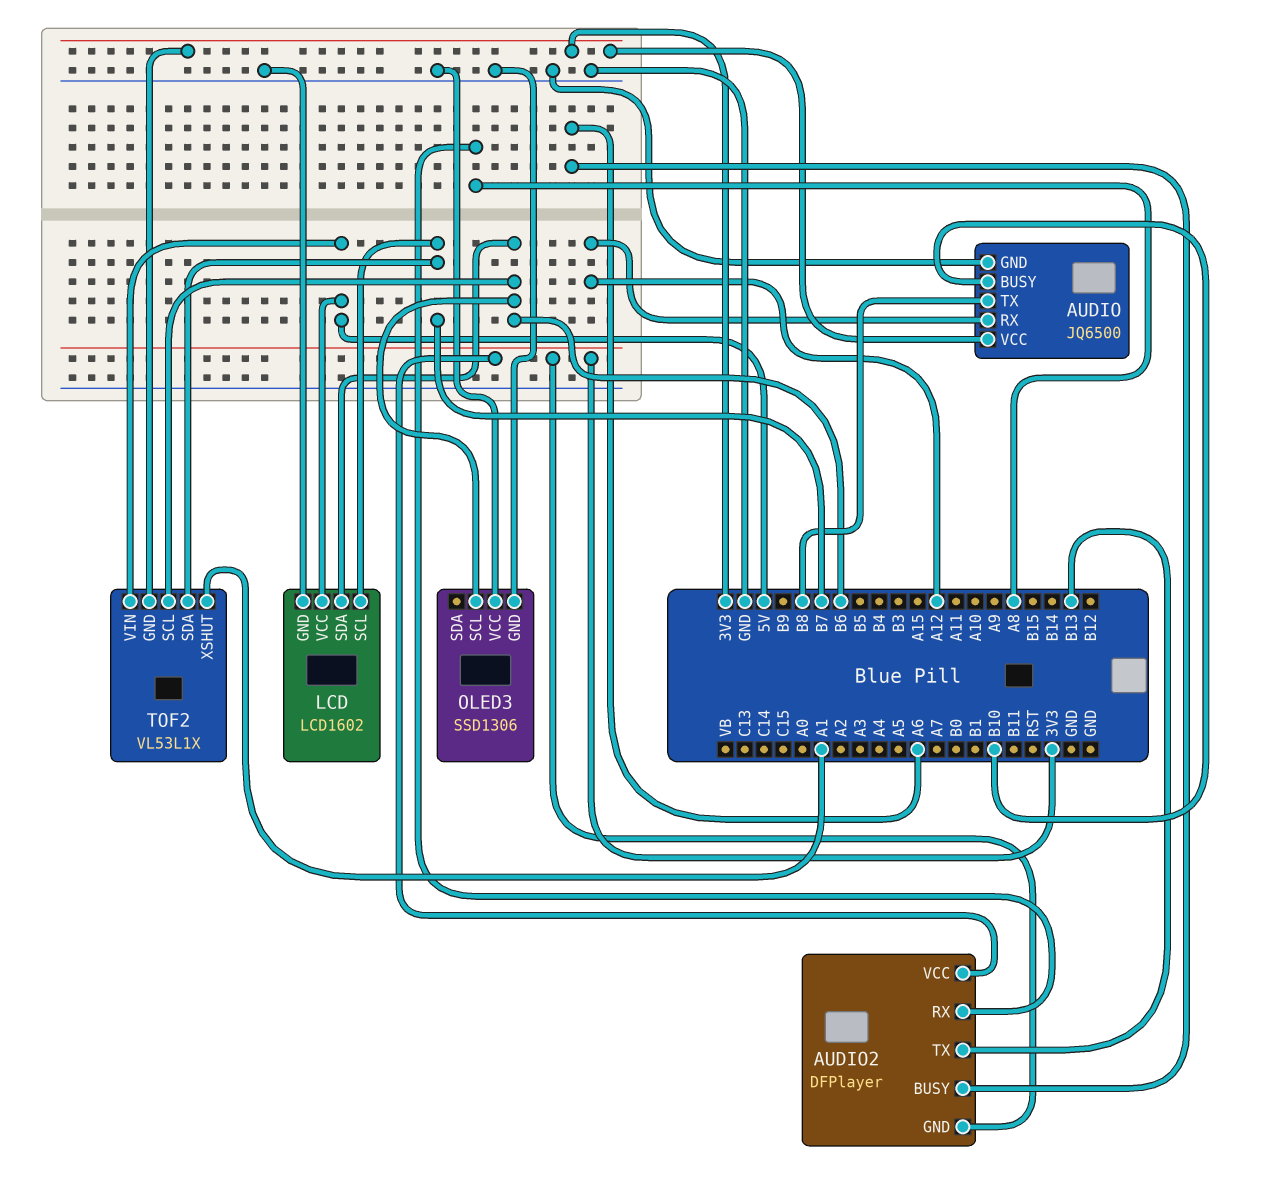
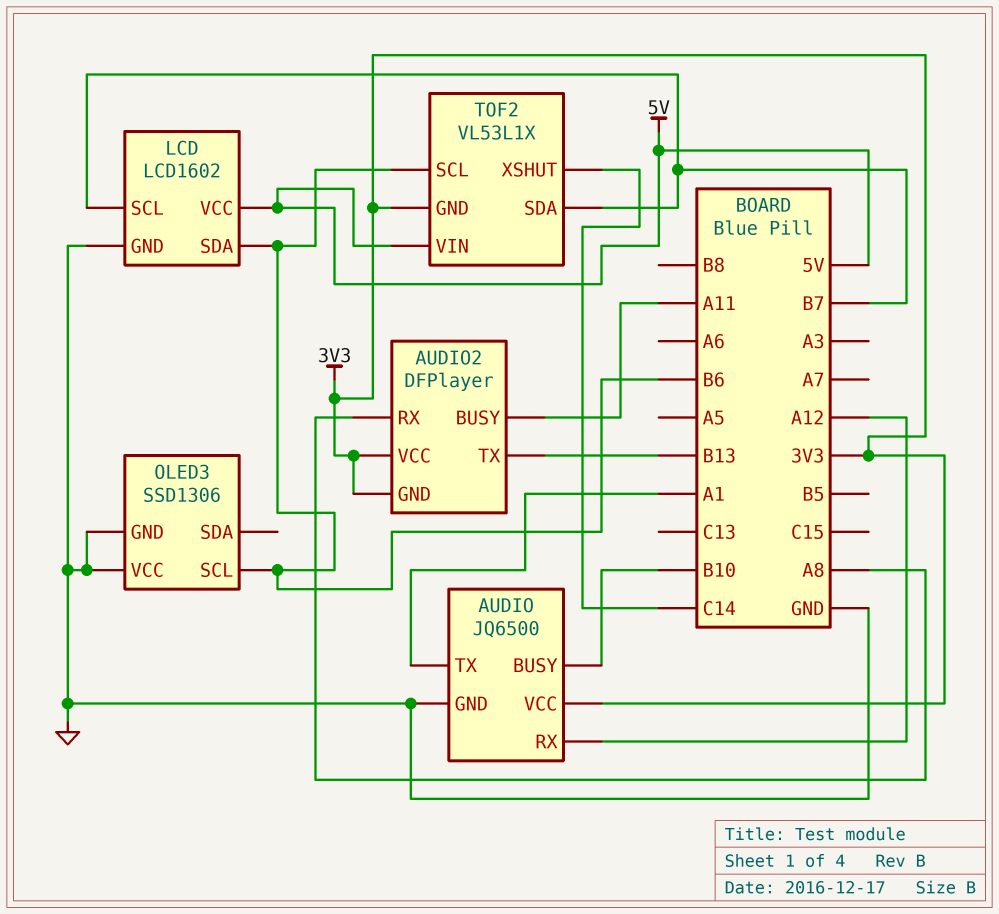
AUDIO pin TX: B8 -> A1
AUDIO2 pin BUSY: A6 -> A11
TOF2 pin XSHUT: A1 -> C14

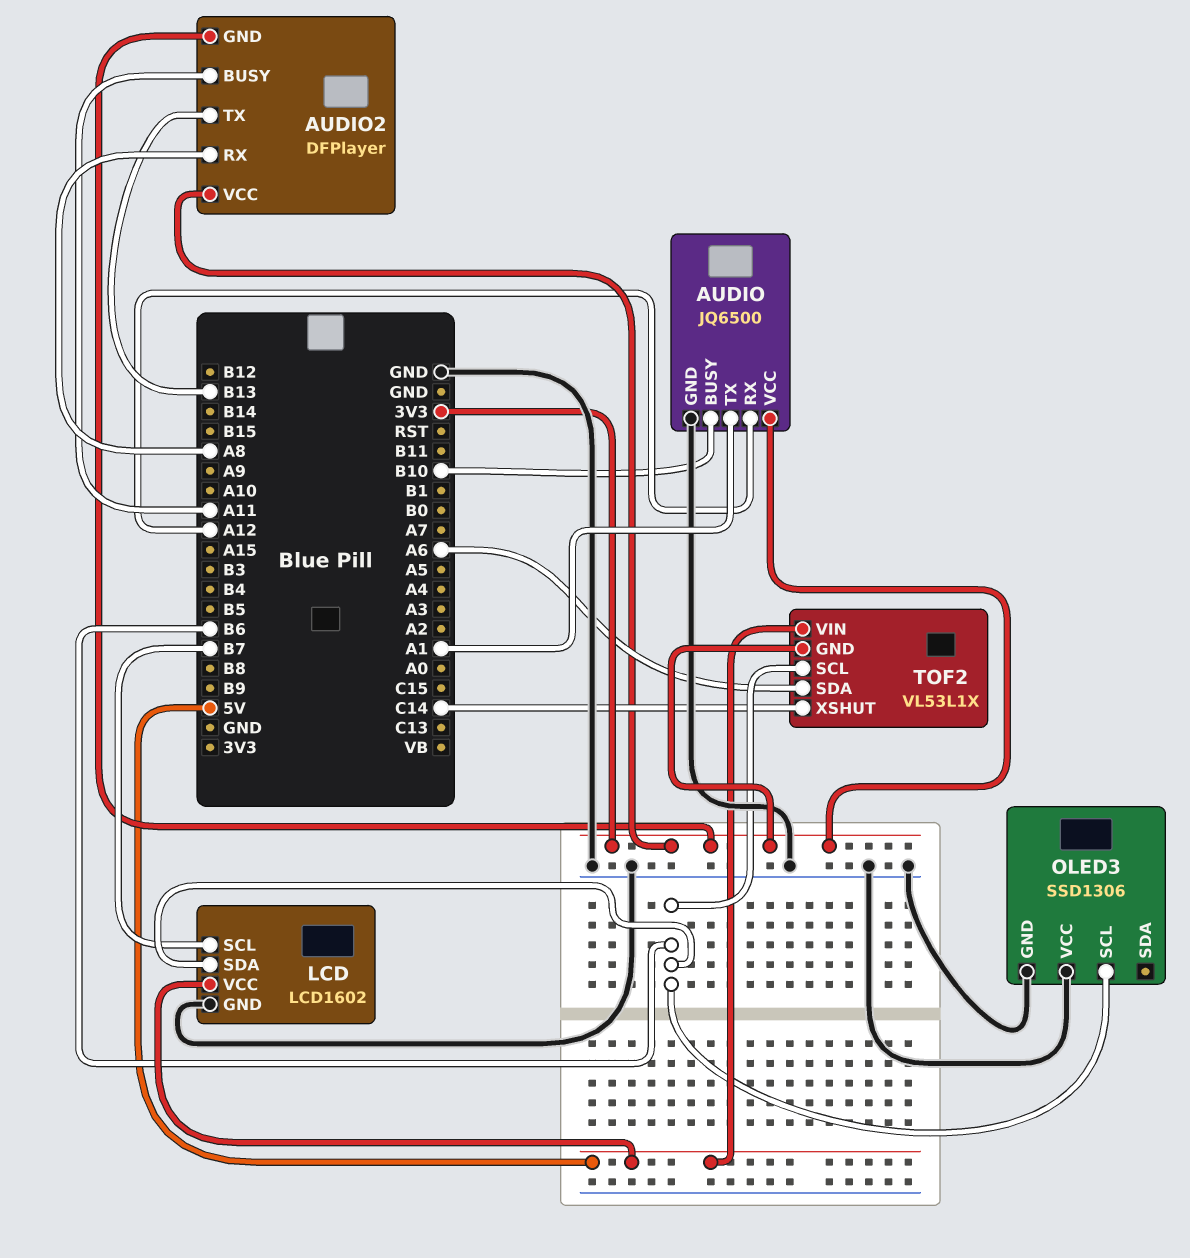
TOF2 pin SDA: B7 -> A6

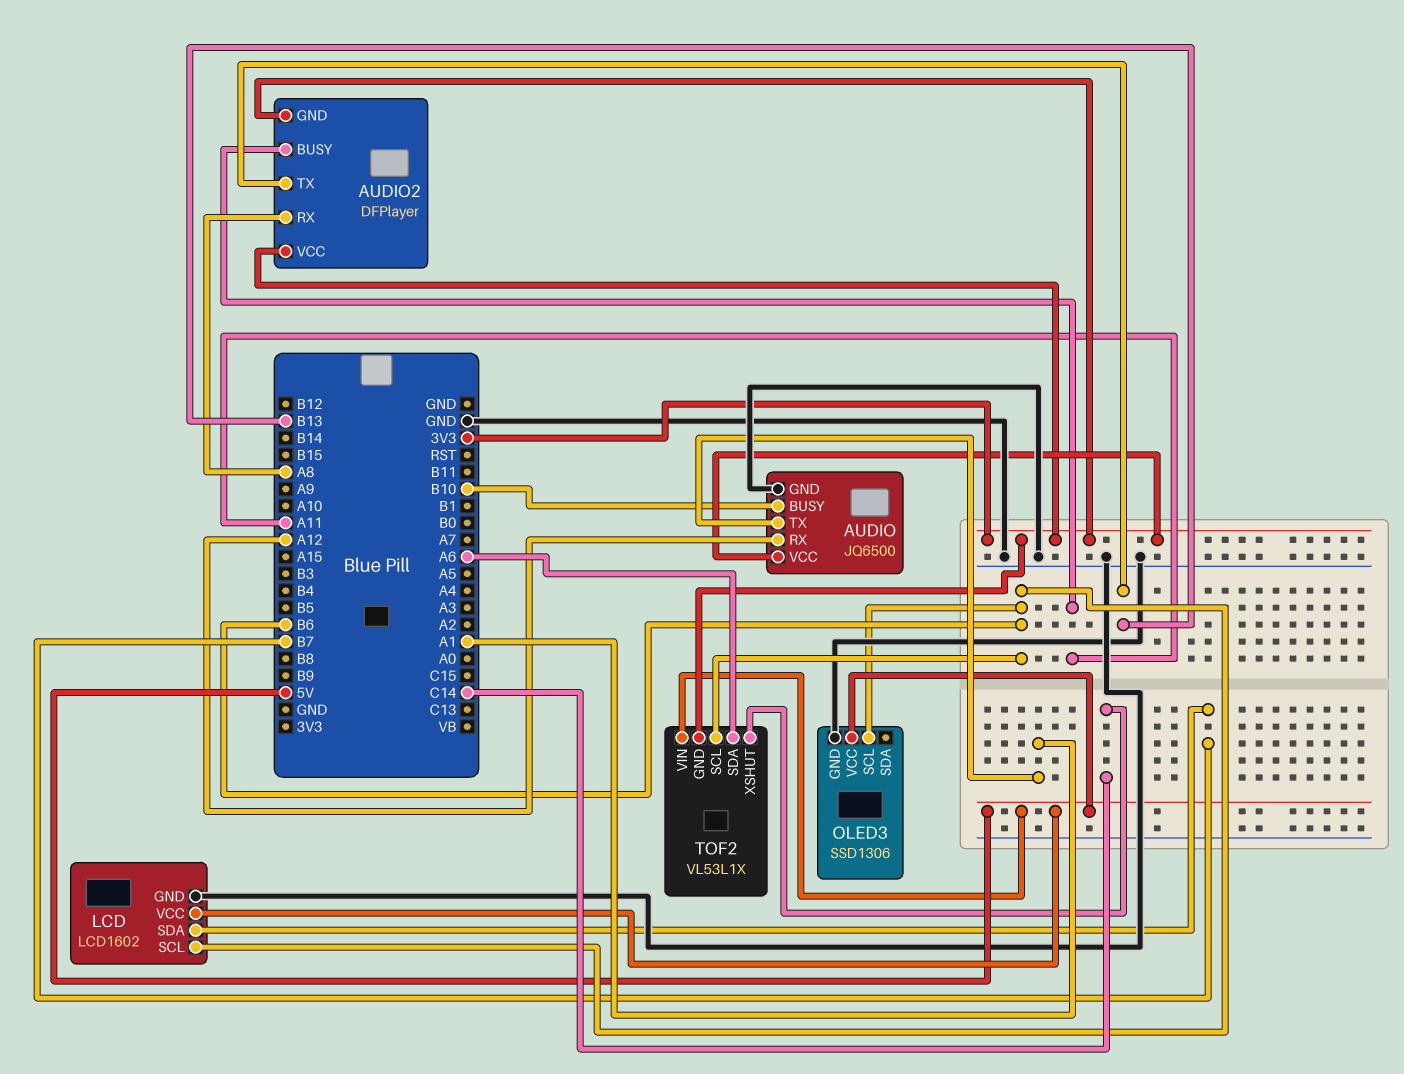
LCD pin SCL: B7 -> B6
LCD pin SDA: B6 -> B7
OLED3 pin VCC: GND -> 5V

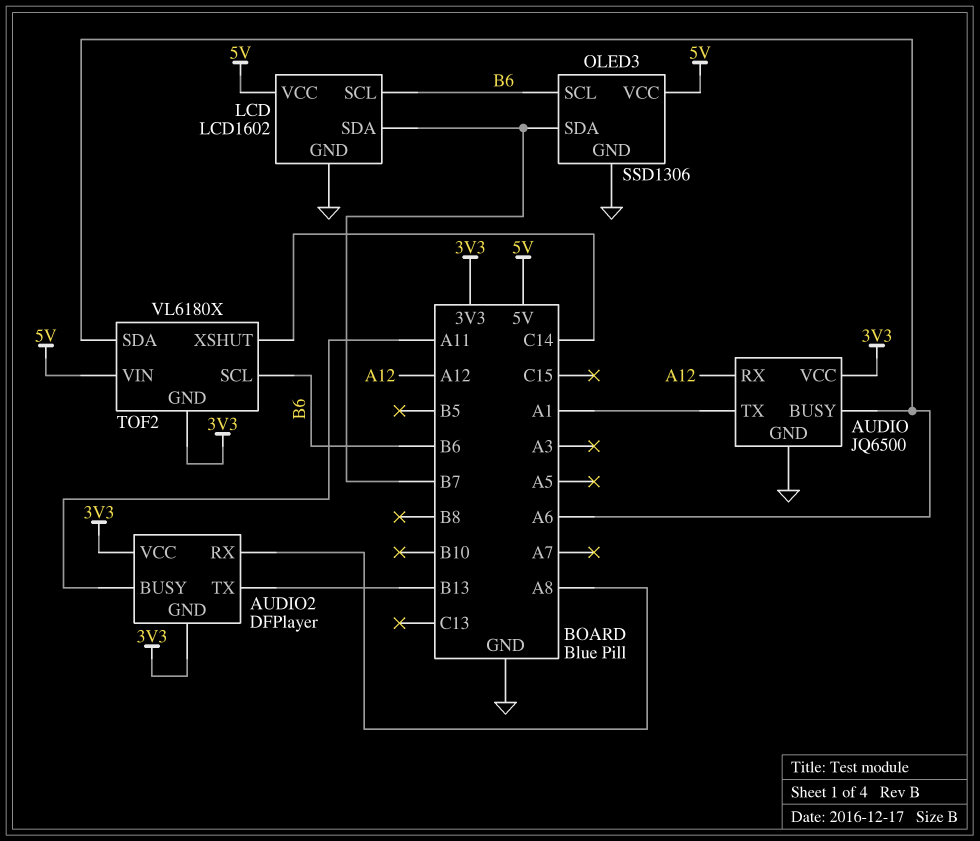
AUDIO pin BUSY: B10 -> A6
OLED3 pin SDA: none -> B7
TOF2: VL53L1X -> VL6180X

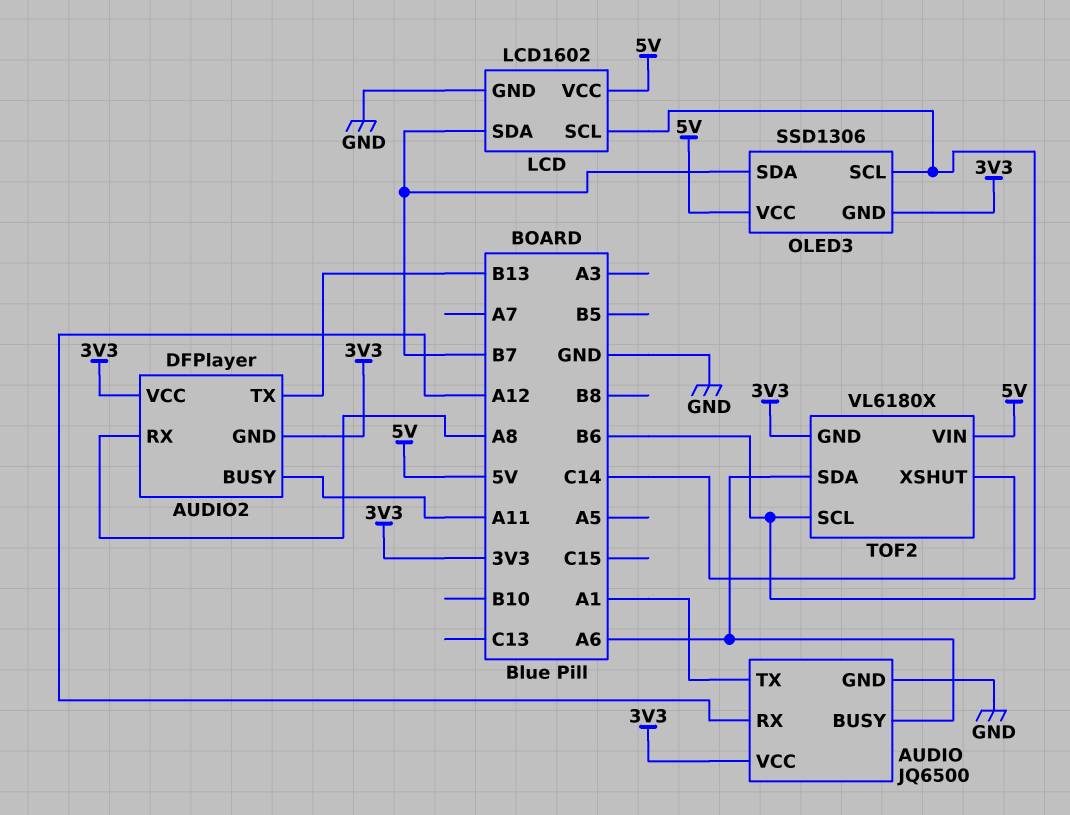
OLED3 pin GND: GND -> 3V3

